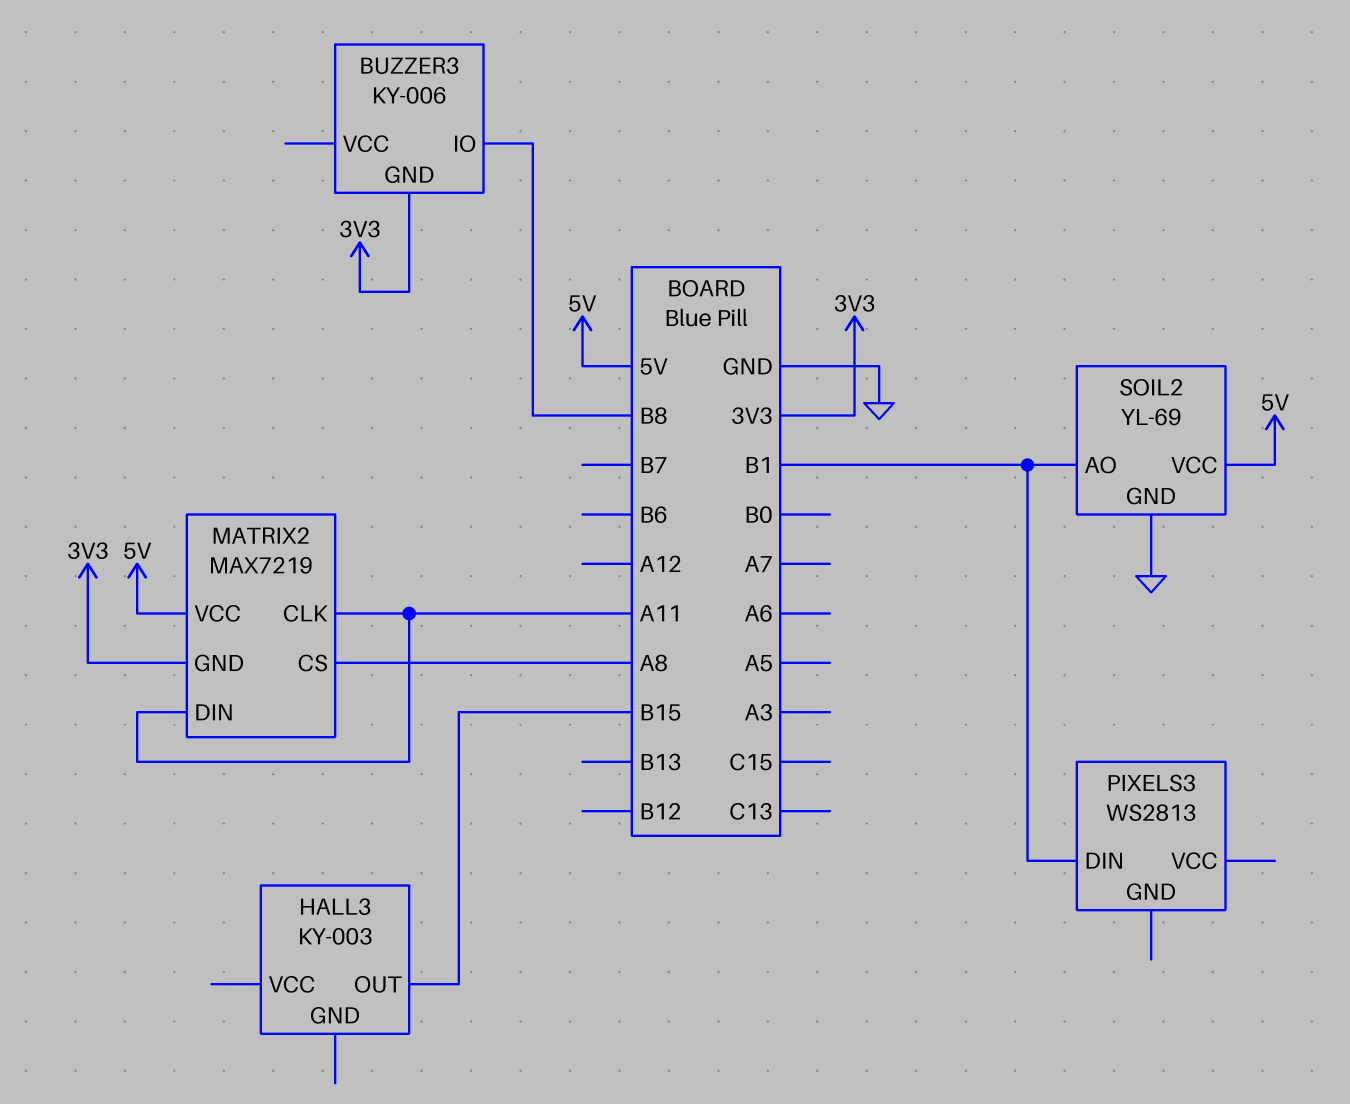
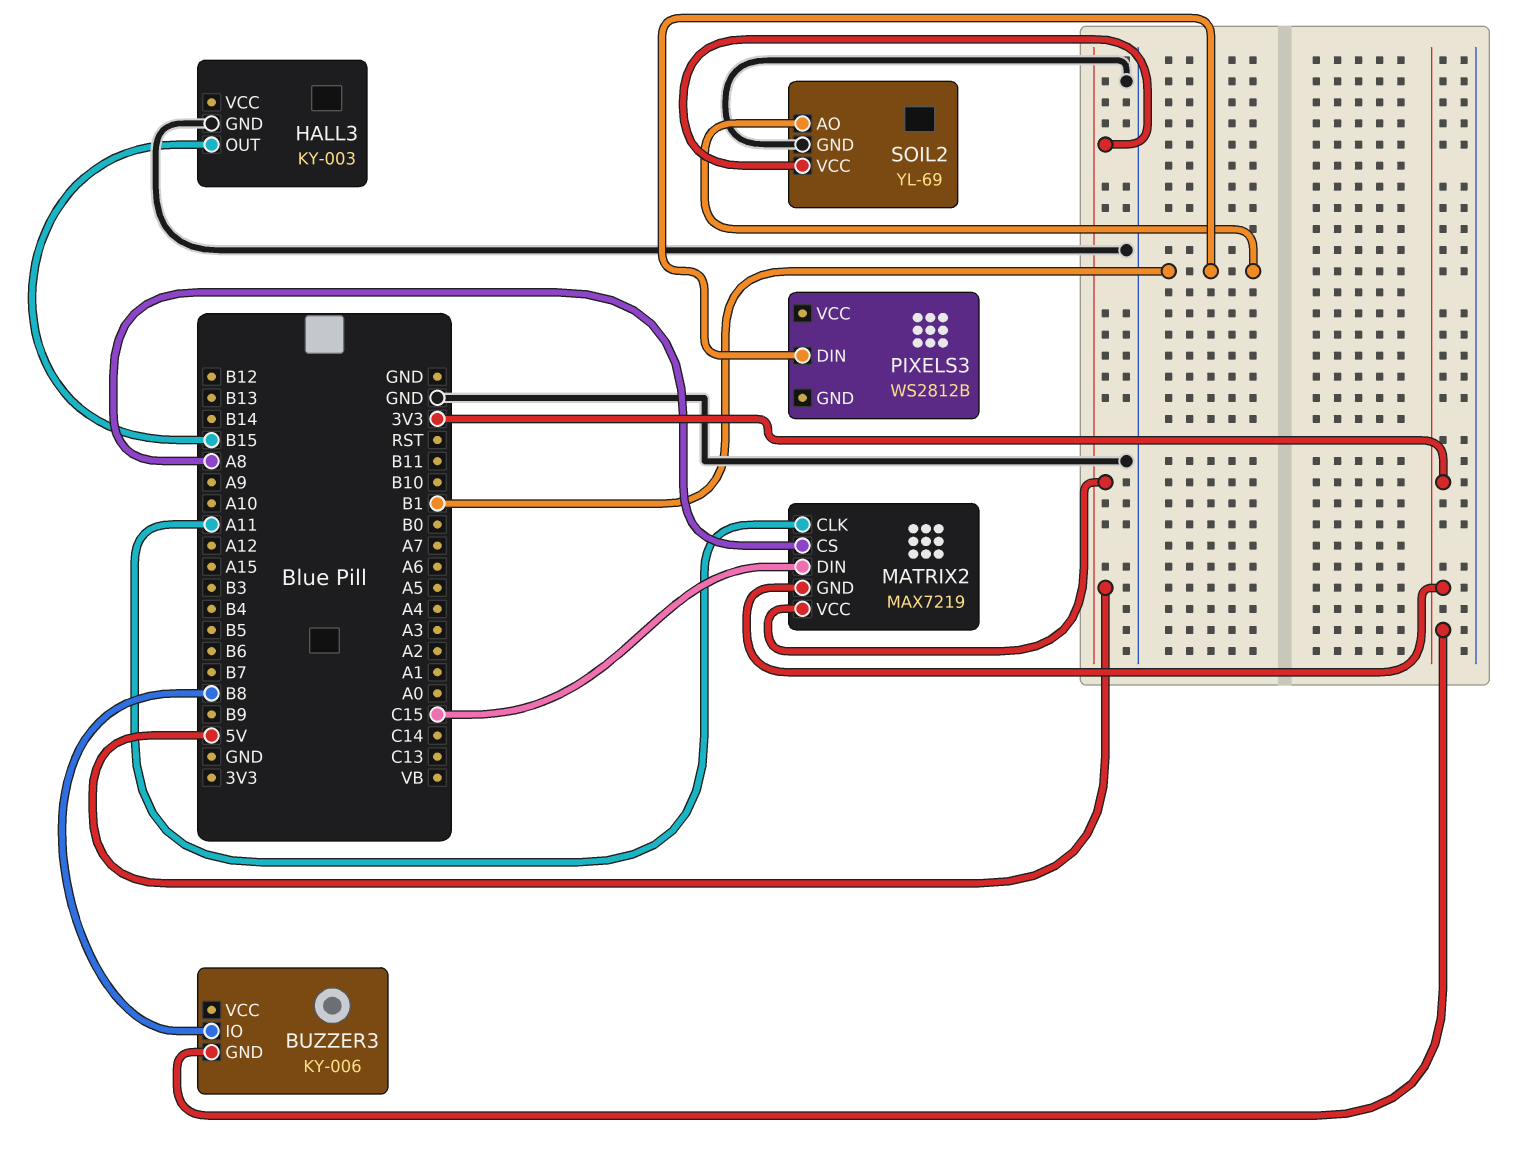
HALL3 pin GND: none -> GND
MATRIX2 pin DIN: A11 -> C15
PIXELS3: WS2813 -> WS2812B

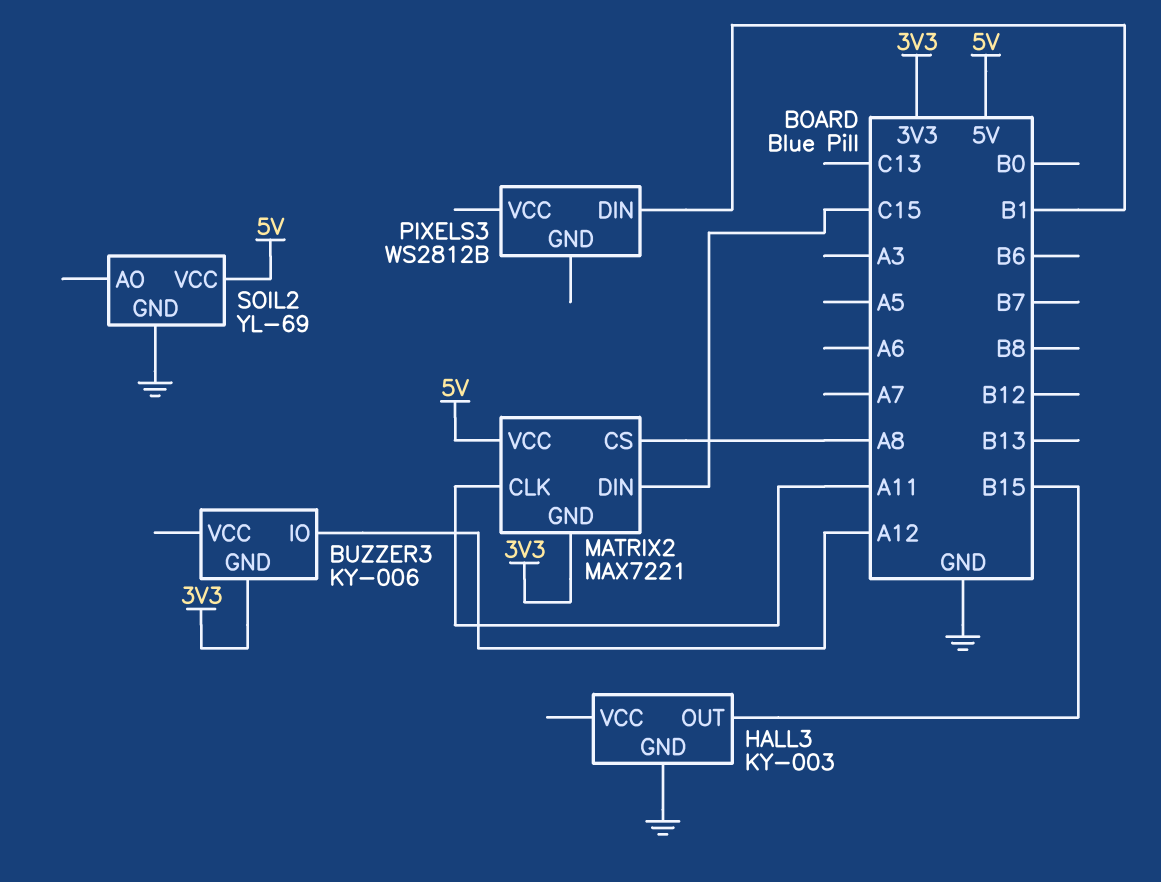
BUZZER3 pin IO: B8 -> A12
MATRIX2: MAX7219 -> MAX7221
SOIL2 pin AO: B1 -> none

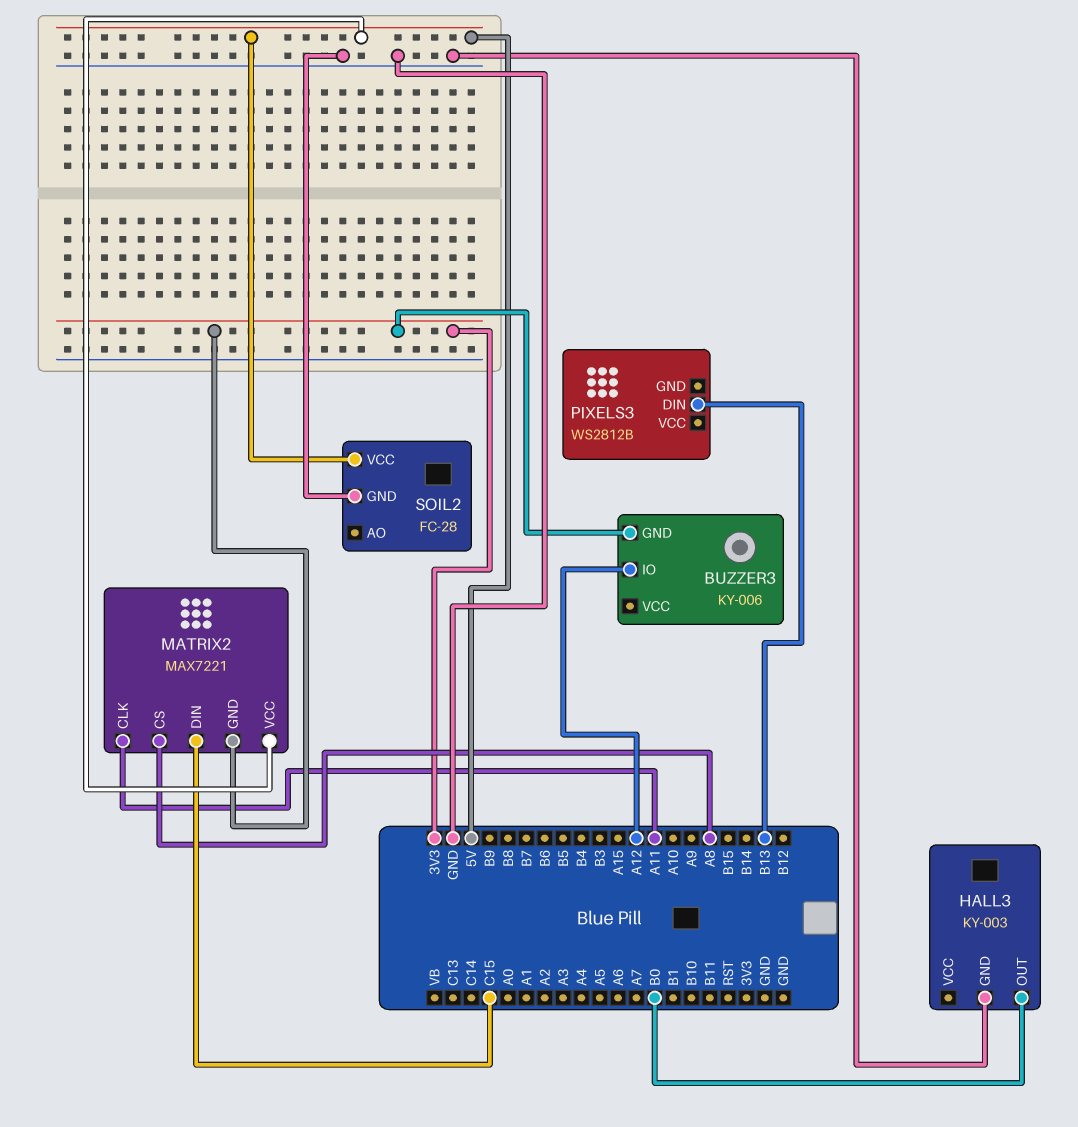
HALL3 pin OUT: B15 -> B0
PIXELS3 pin DIN: B1 -> B13
SOIL2: YL-69 -> FC-28

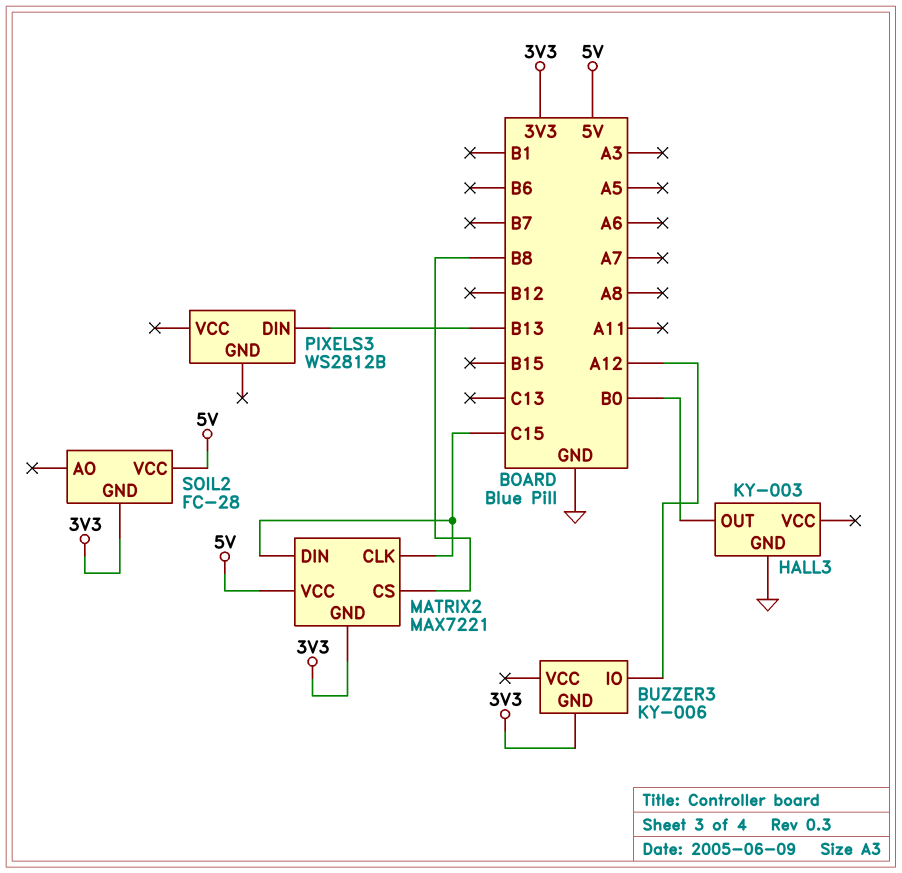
MATRIX2 pin CLK: A11 -> C15
MATRIX2 pin CS: A8 -> B8
SOIL2 pin GND: GND -> 3V3

